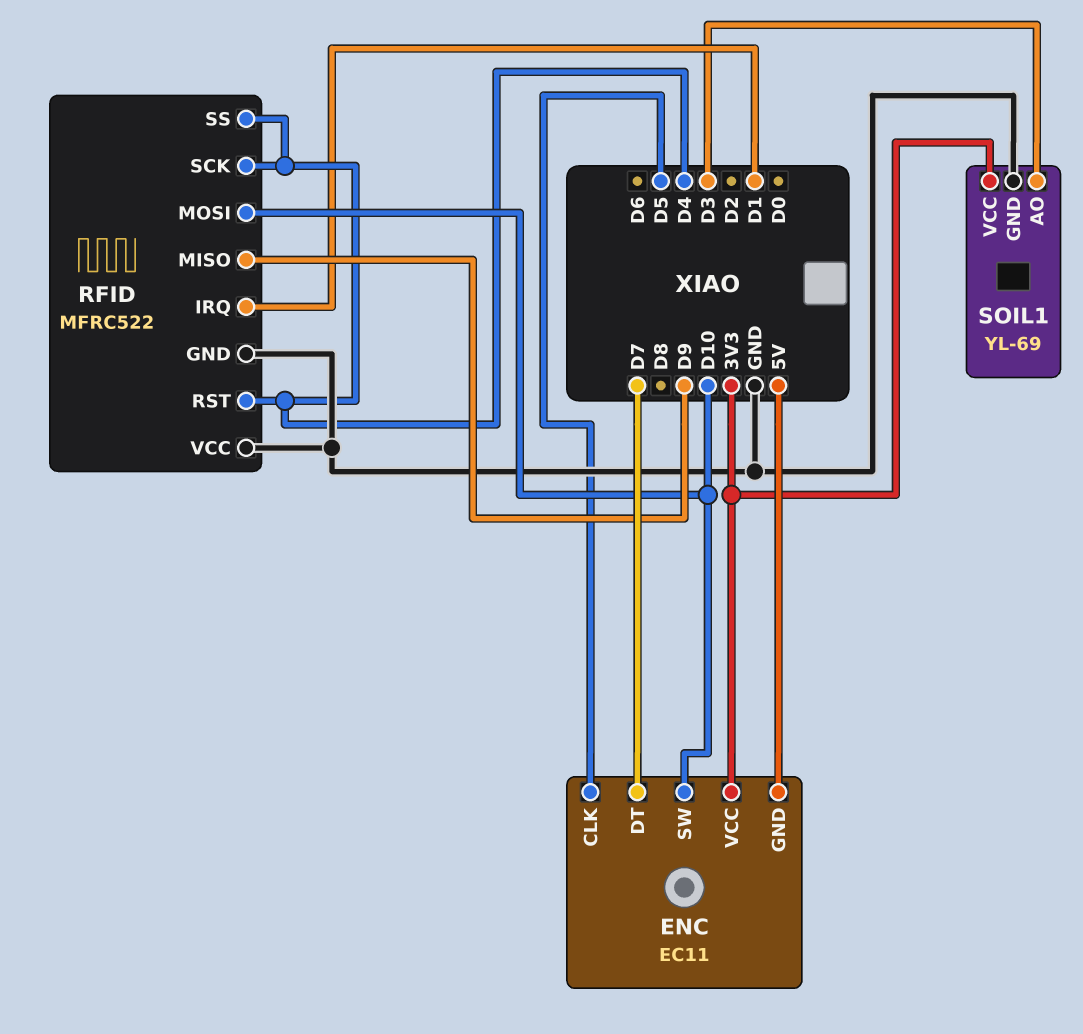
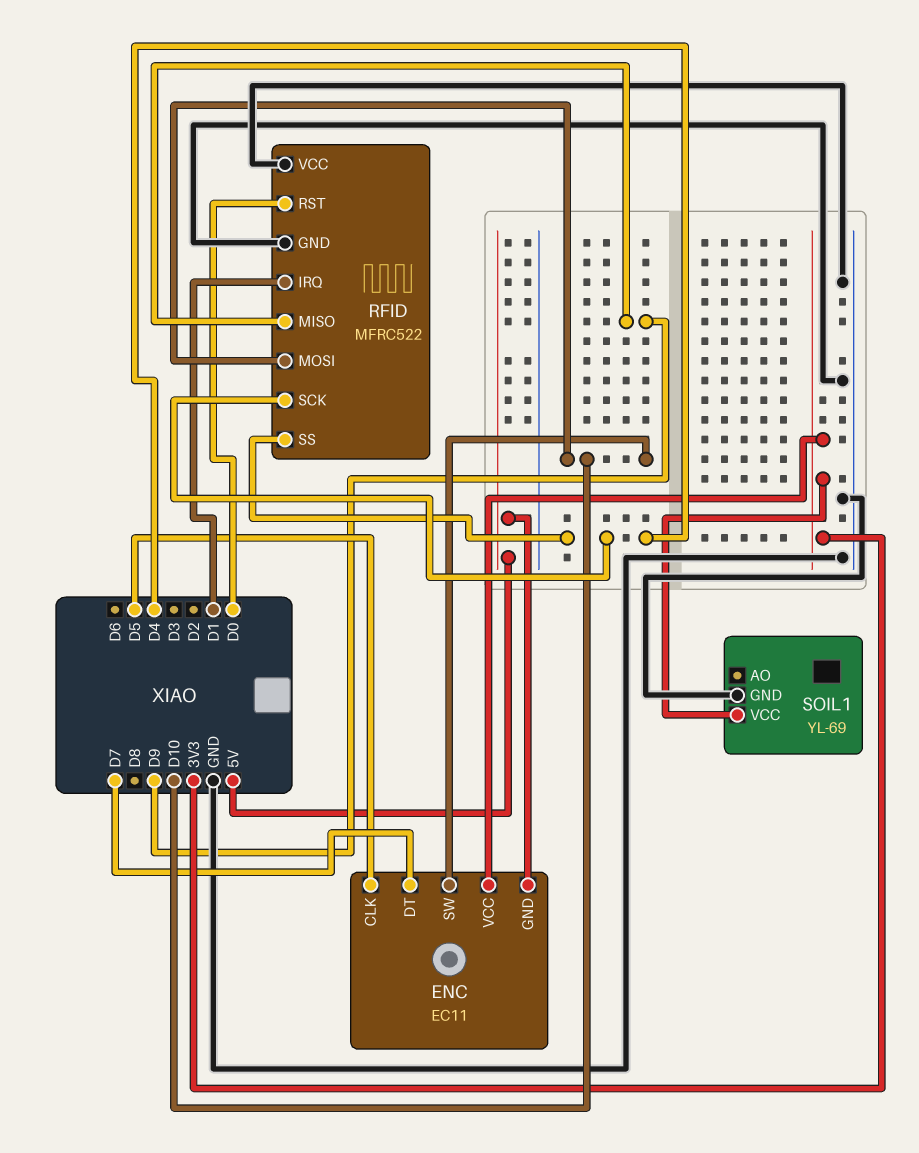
RFID pin RST: D4 -> D0
SOIL1 pin AO: D3 -> none

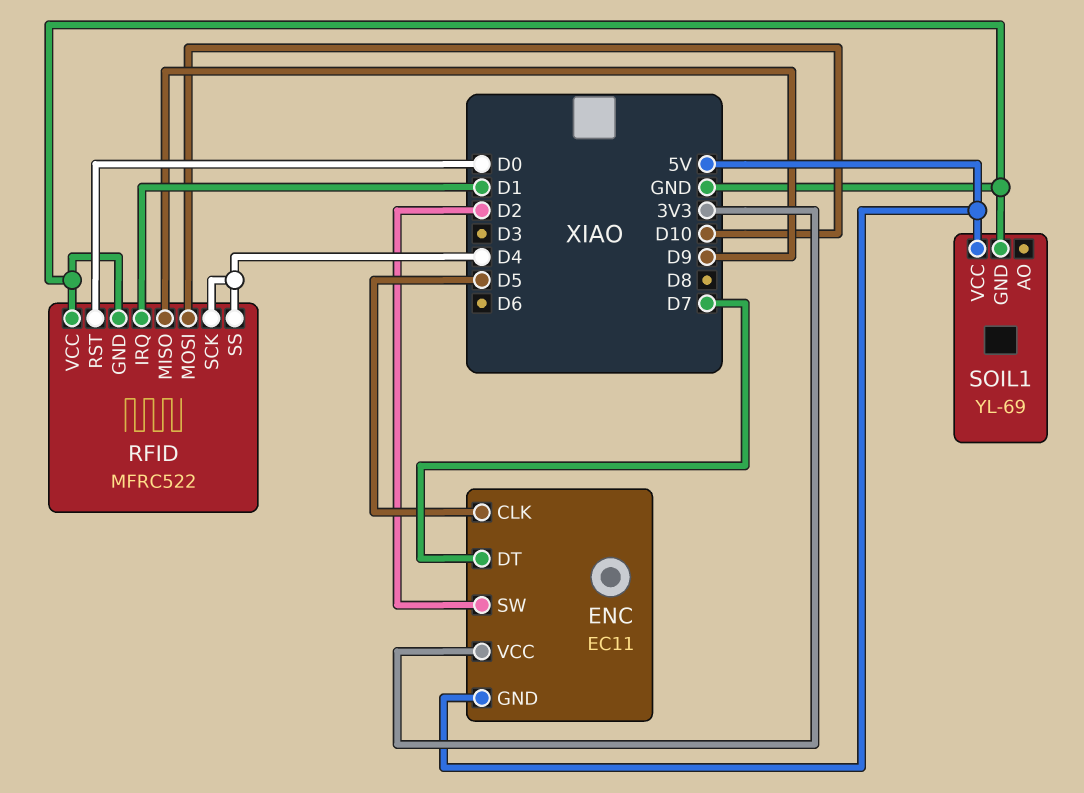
ENC pin SW: D10 -> D2
SOIL1 pin VCC: 3V3 -> 5V

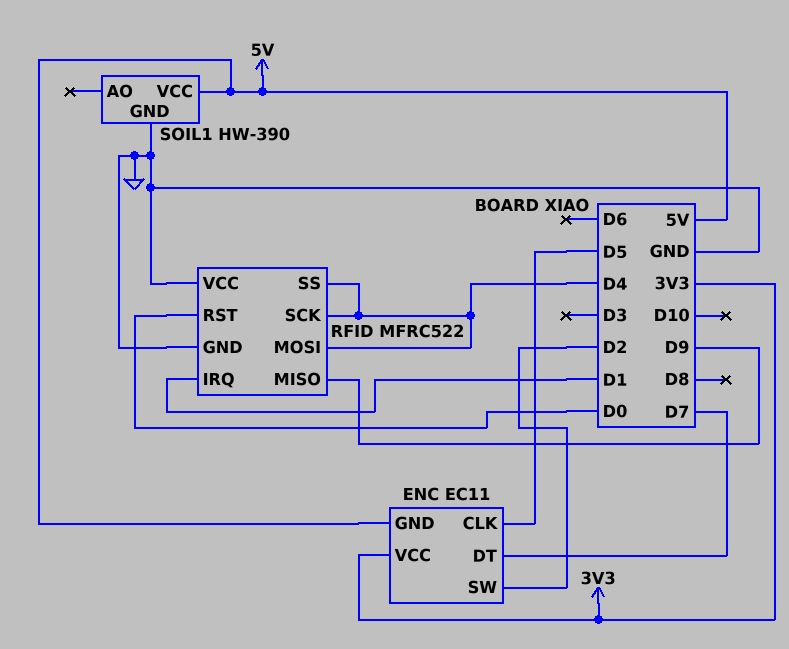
RFID pin MOSI: D10 -> D4
SOIL1: YL-69 -> HW-390

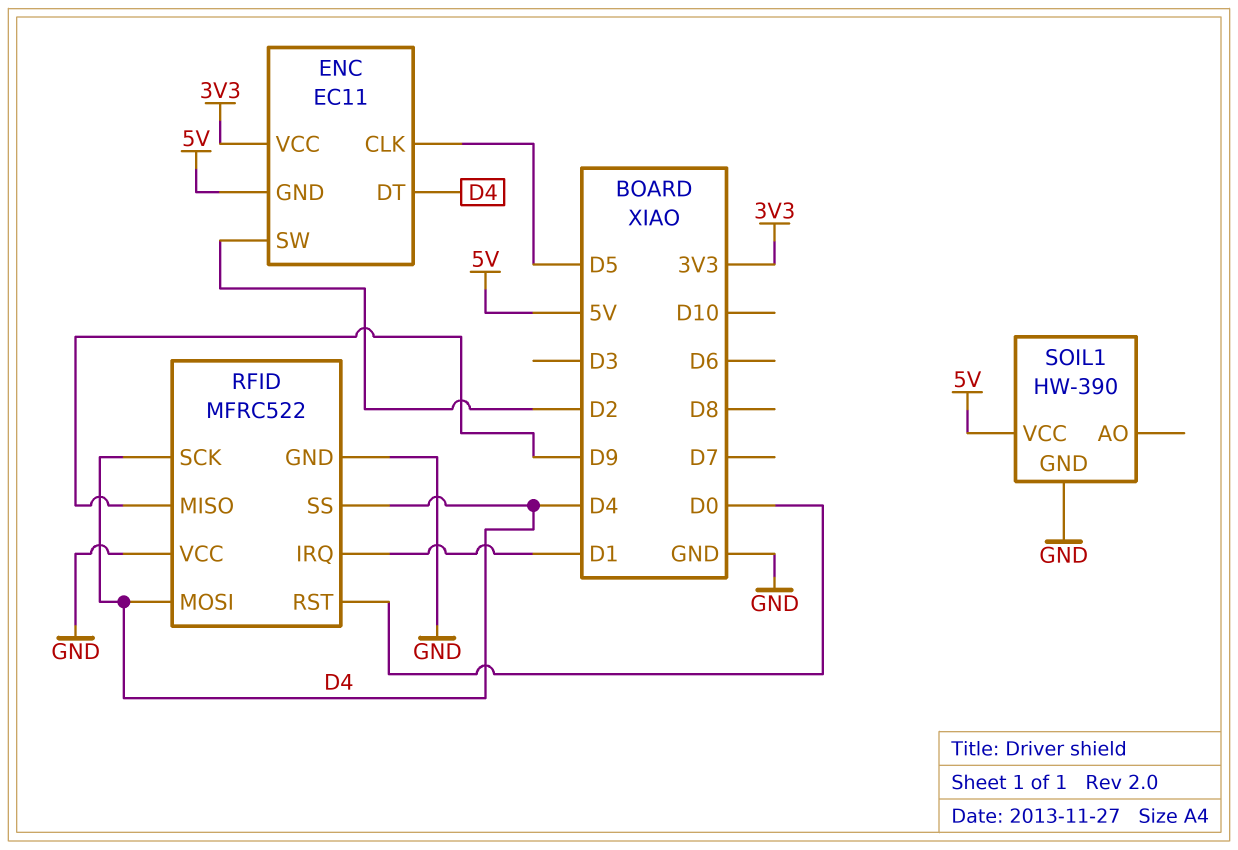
ENC pin DT: D7 -> D4

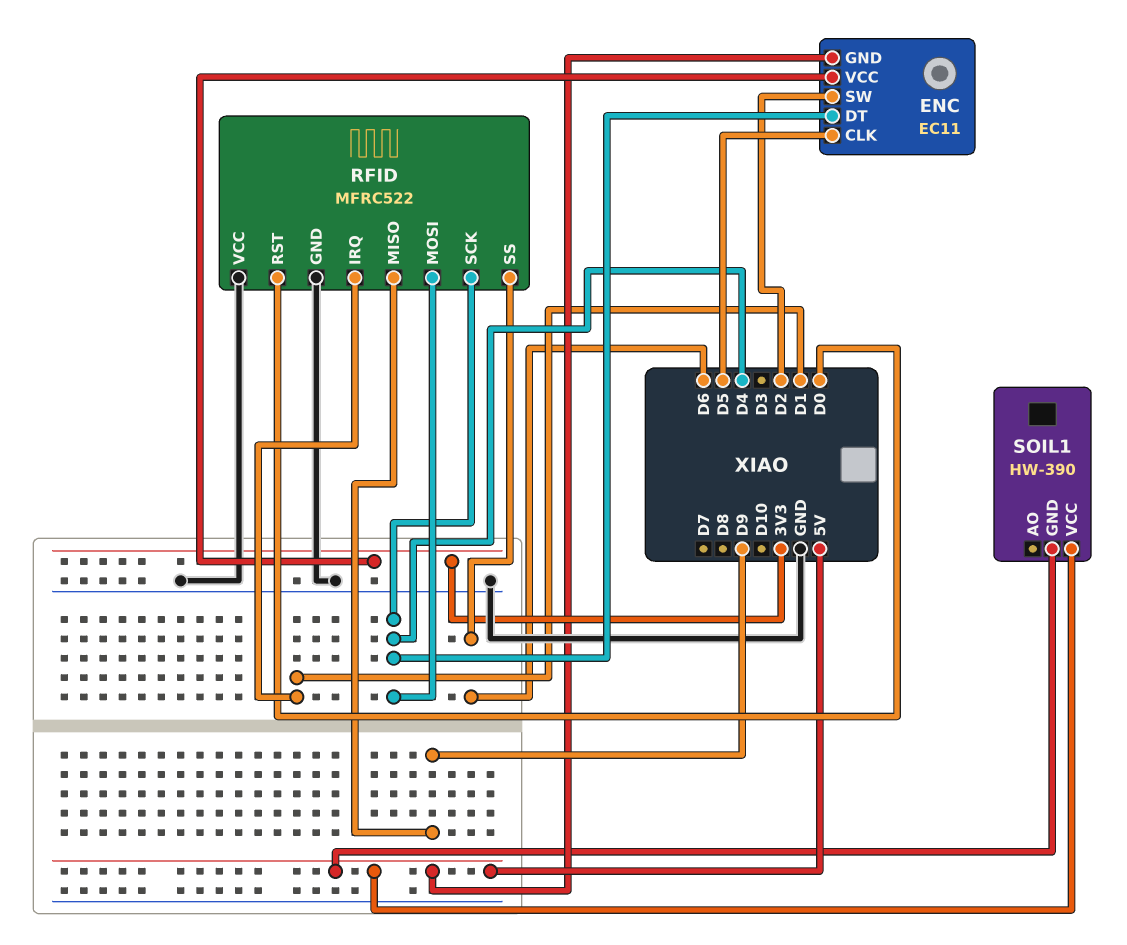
RFID pin SS: D4 -> D6
SOIL1 pin GND: GND -> 5V

